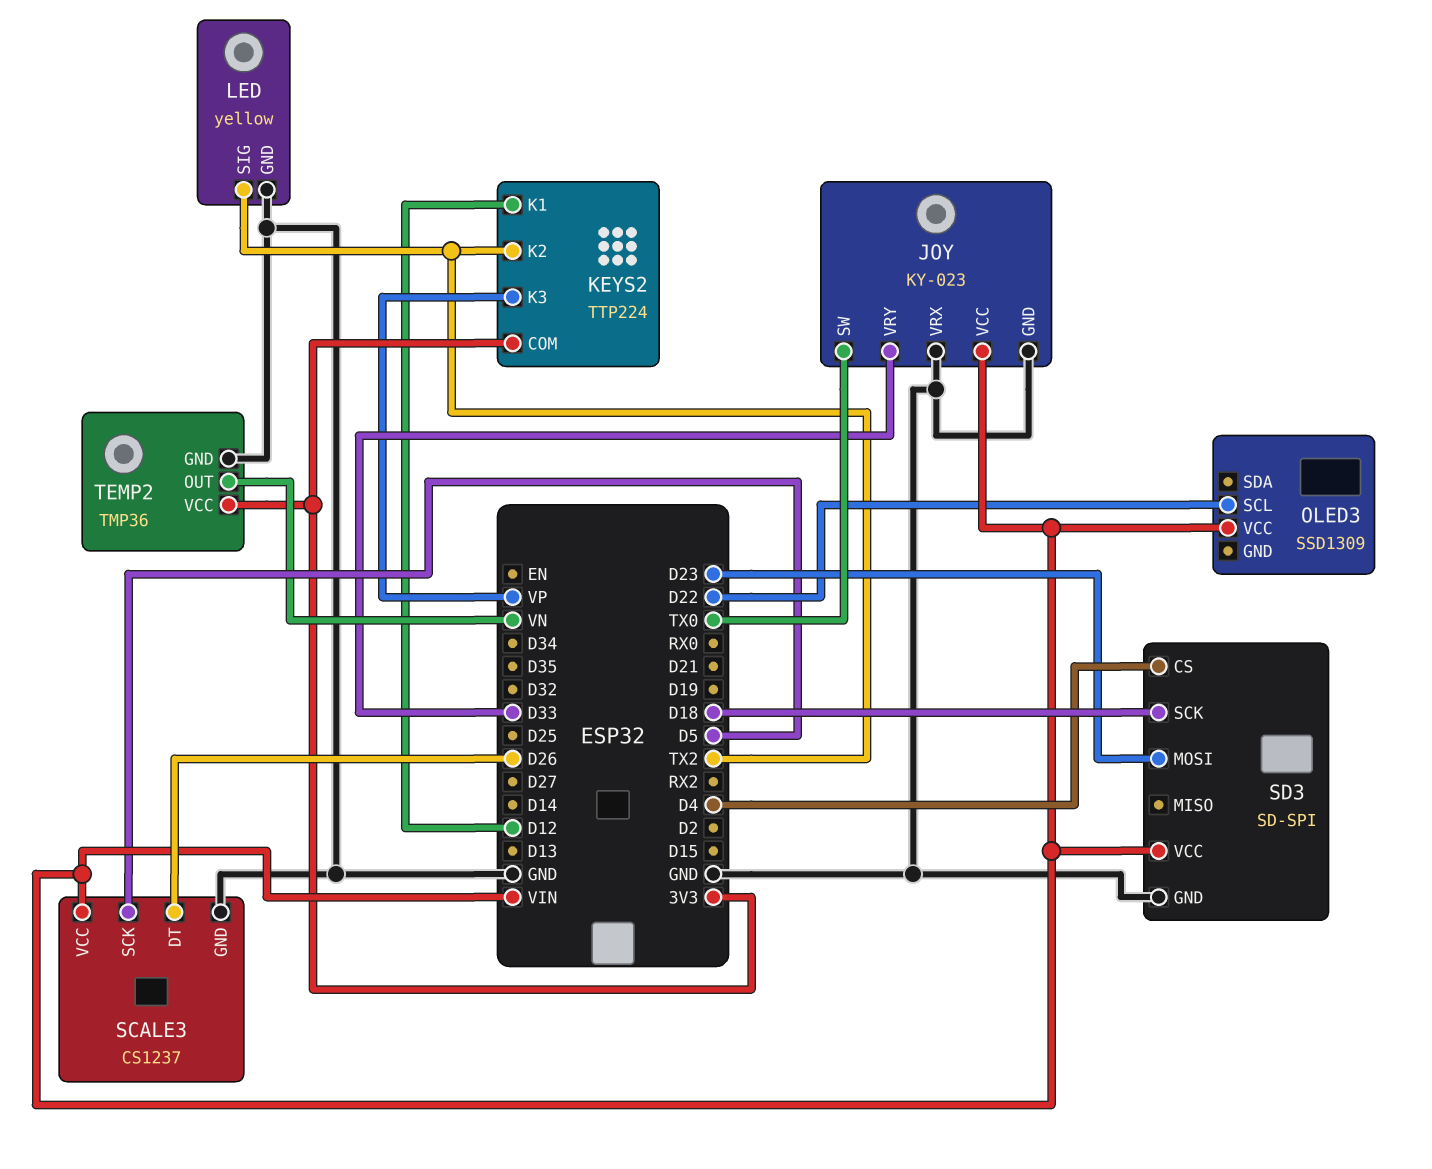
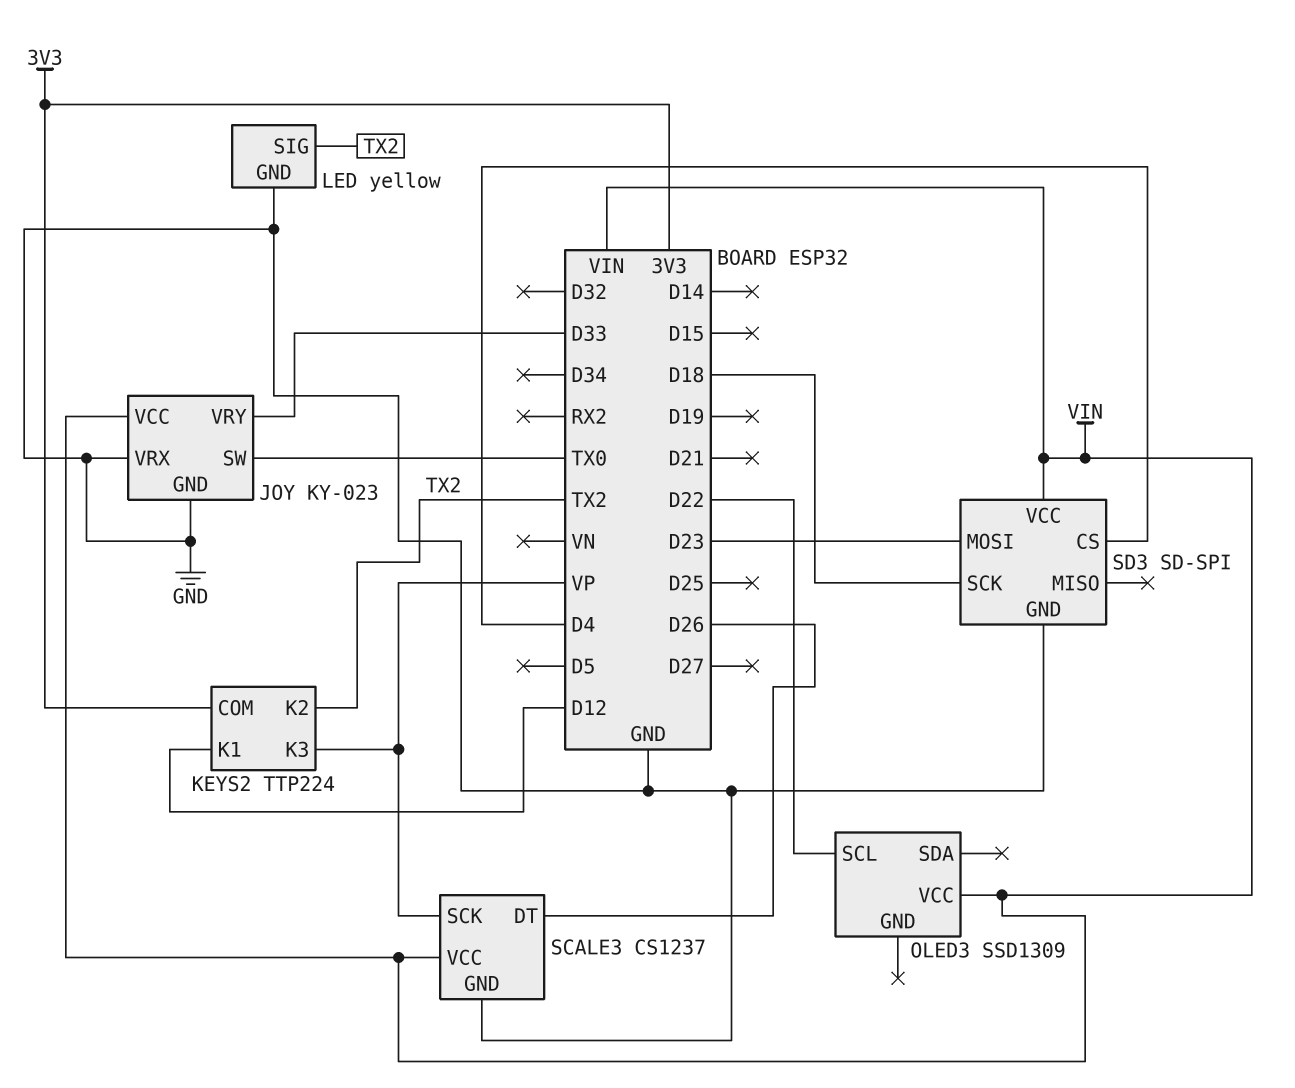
SCALE3 pin SCK: D5 -> VP
TEMP2: TMP36 -> none
TEMP2 pin GND: GND -> none
TEMP2 pin OUT: VN -> none
TEMP2 pin VCC: 3V3 -> none

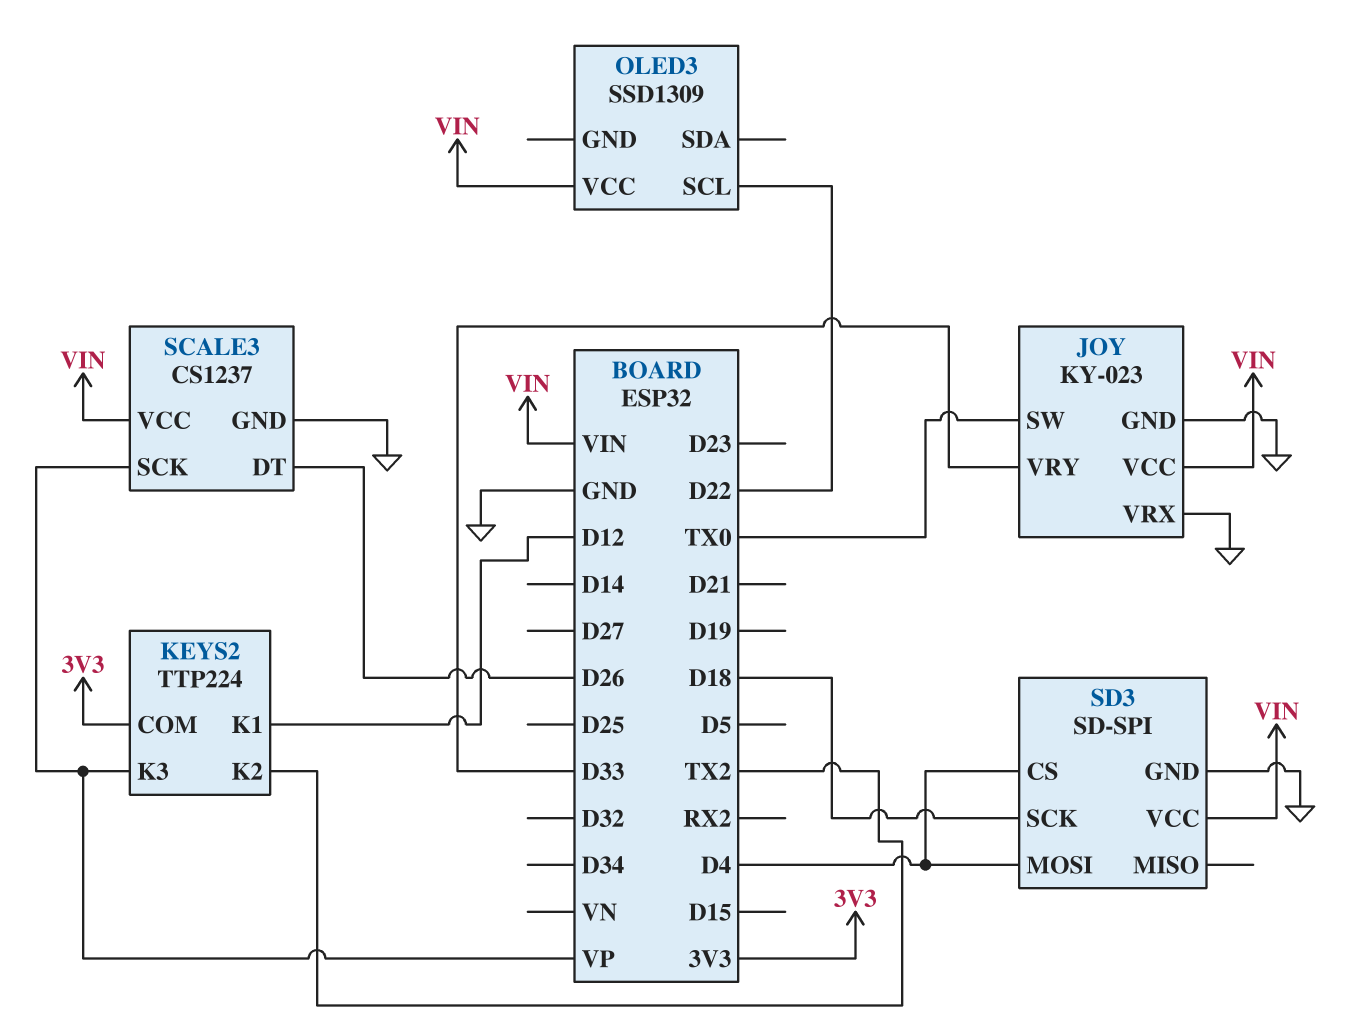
LED: yellow -> none
LED pin GND: GND -> none
LED pin SIG: TX2 -> none
SD3 pin MOSI: D23 -> D4

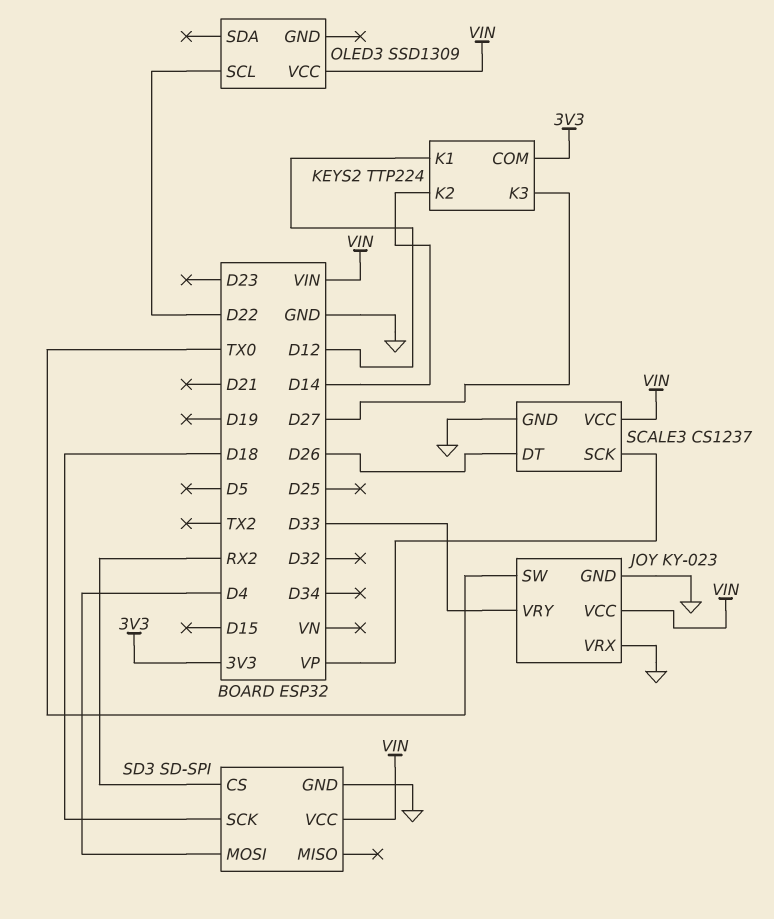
KEYS2 pin K2: TX2 -> D14
KEYS2 pin K3: VP -> D27
SD3 pin CS: D4 -> RX2

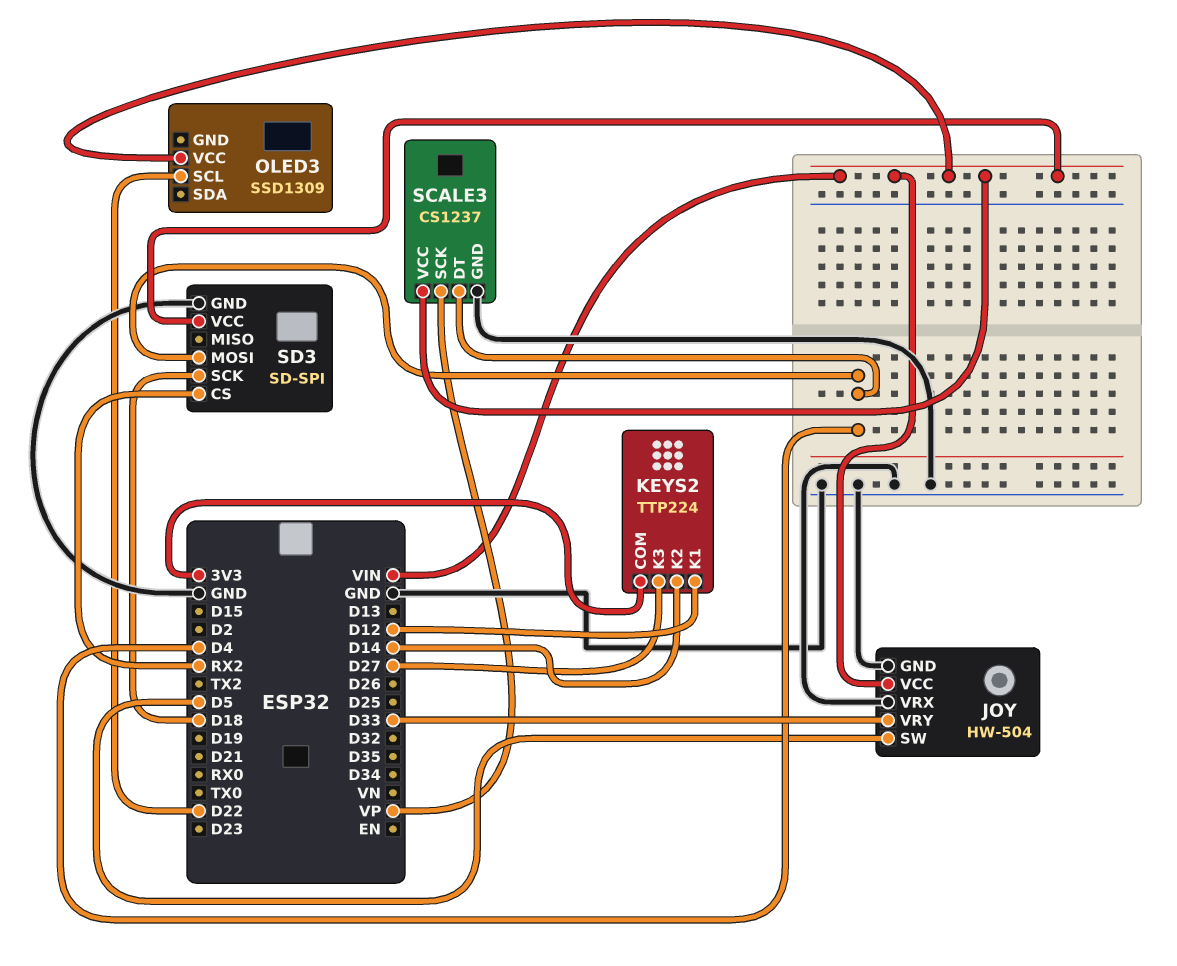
JOY: KY-023 -> HW-504
JOY pin SW: TX0 -> D5
SCALE3 pin DT: D26 -> D4

